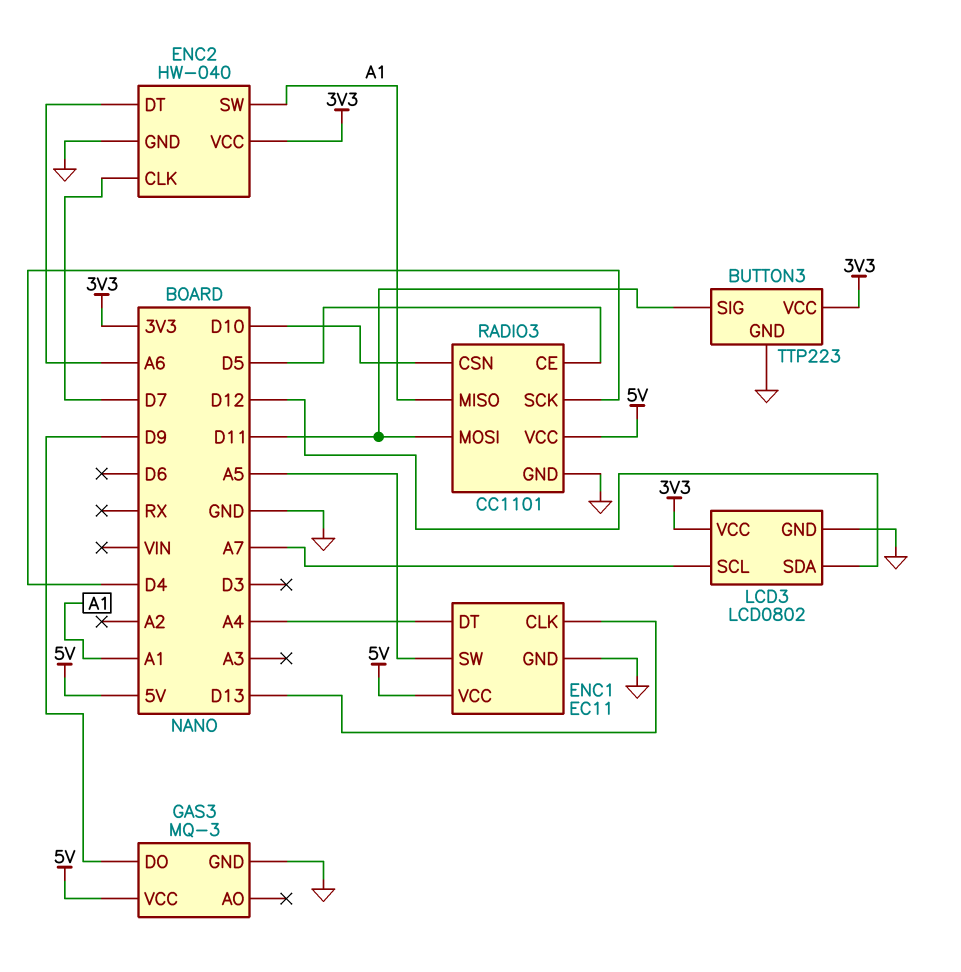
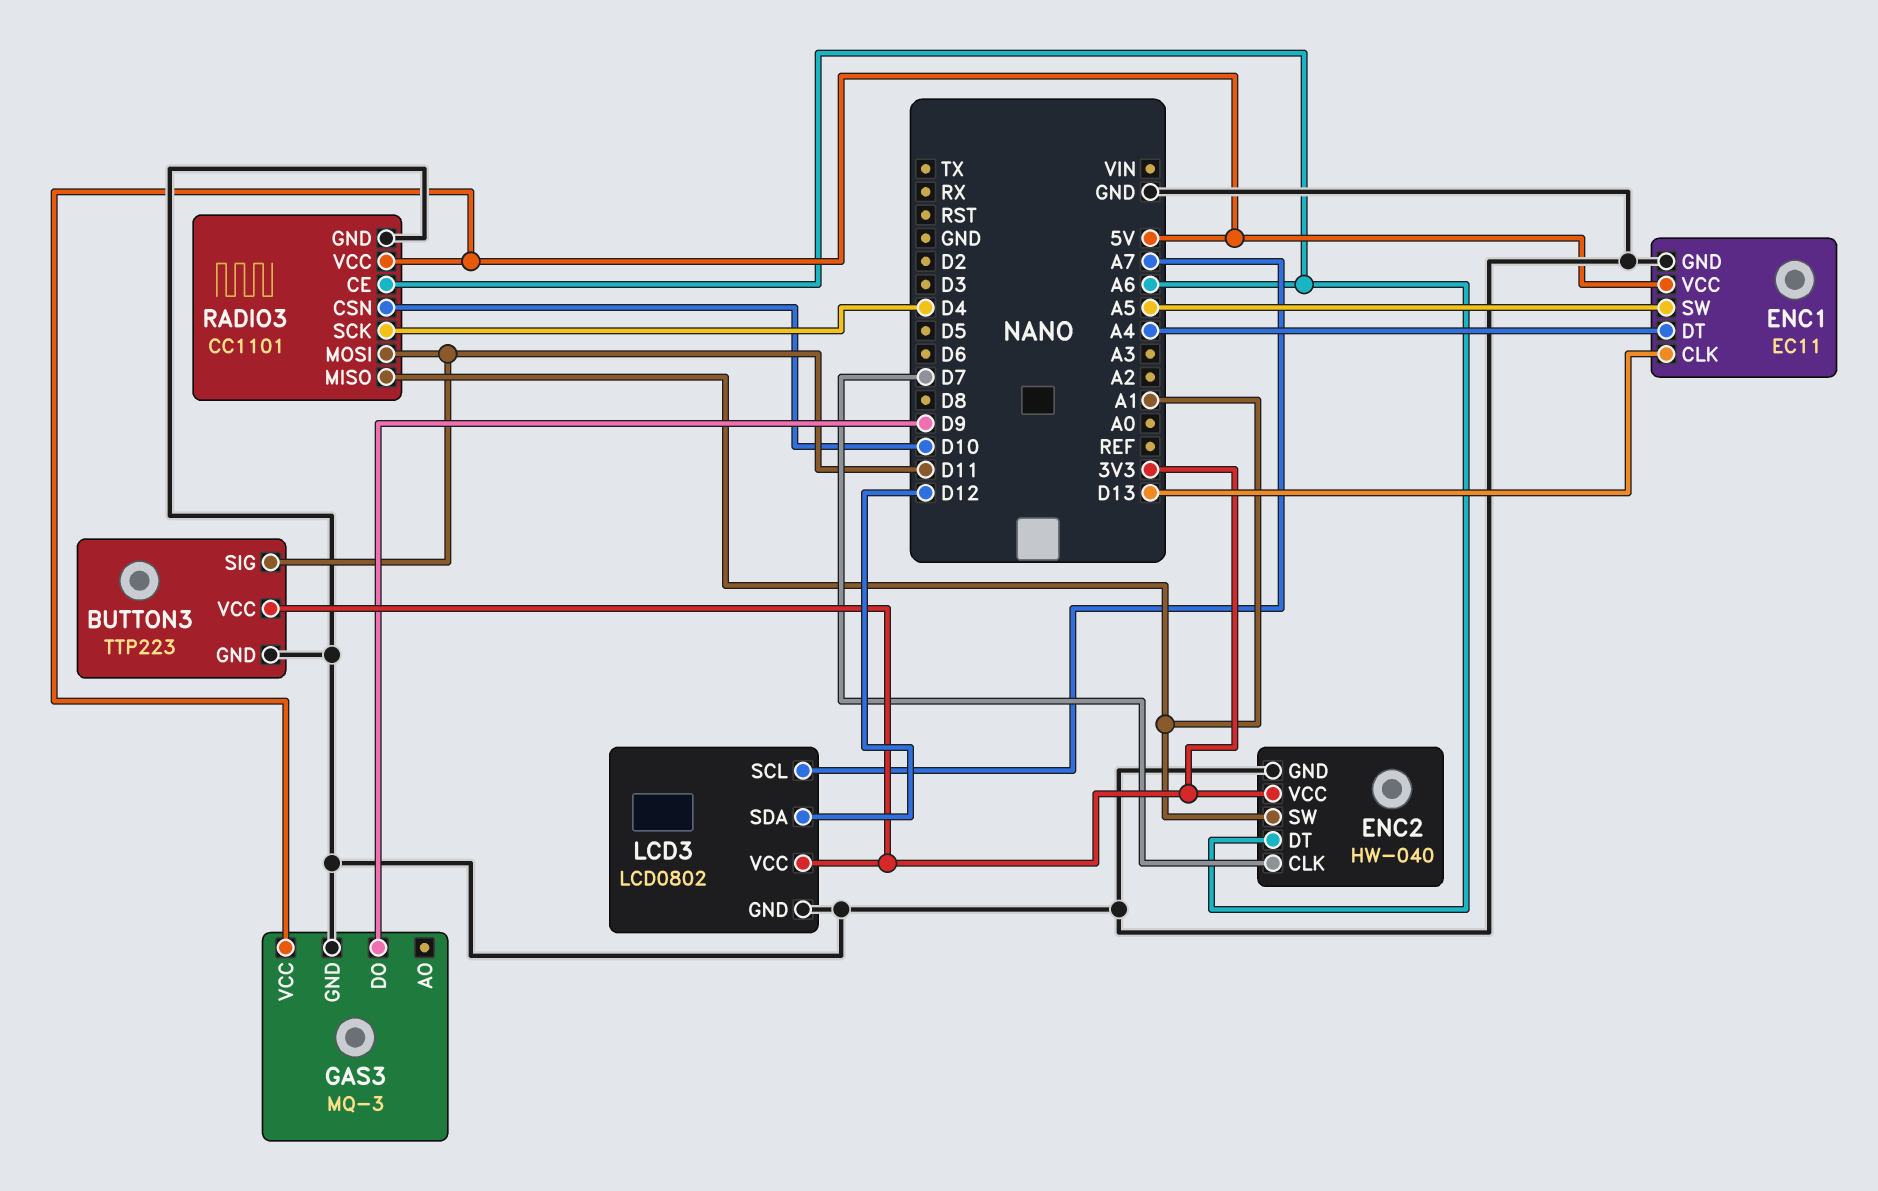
RADIO3 pin CE: D5 -> A6

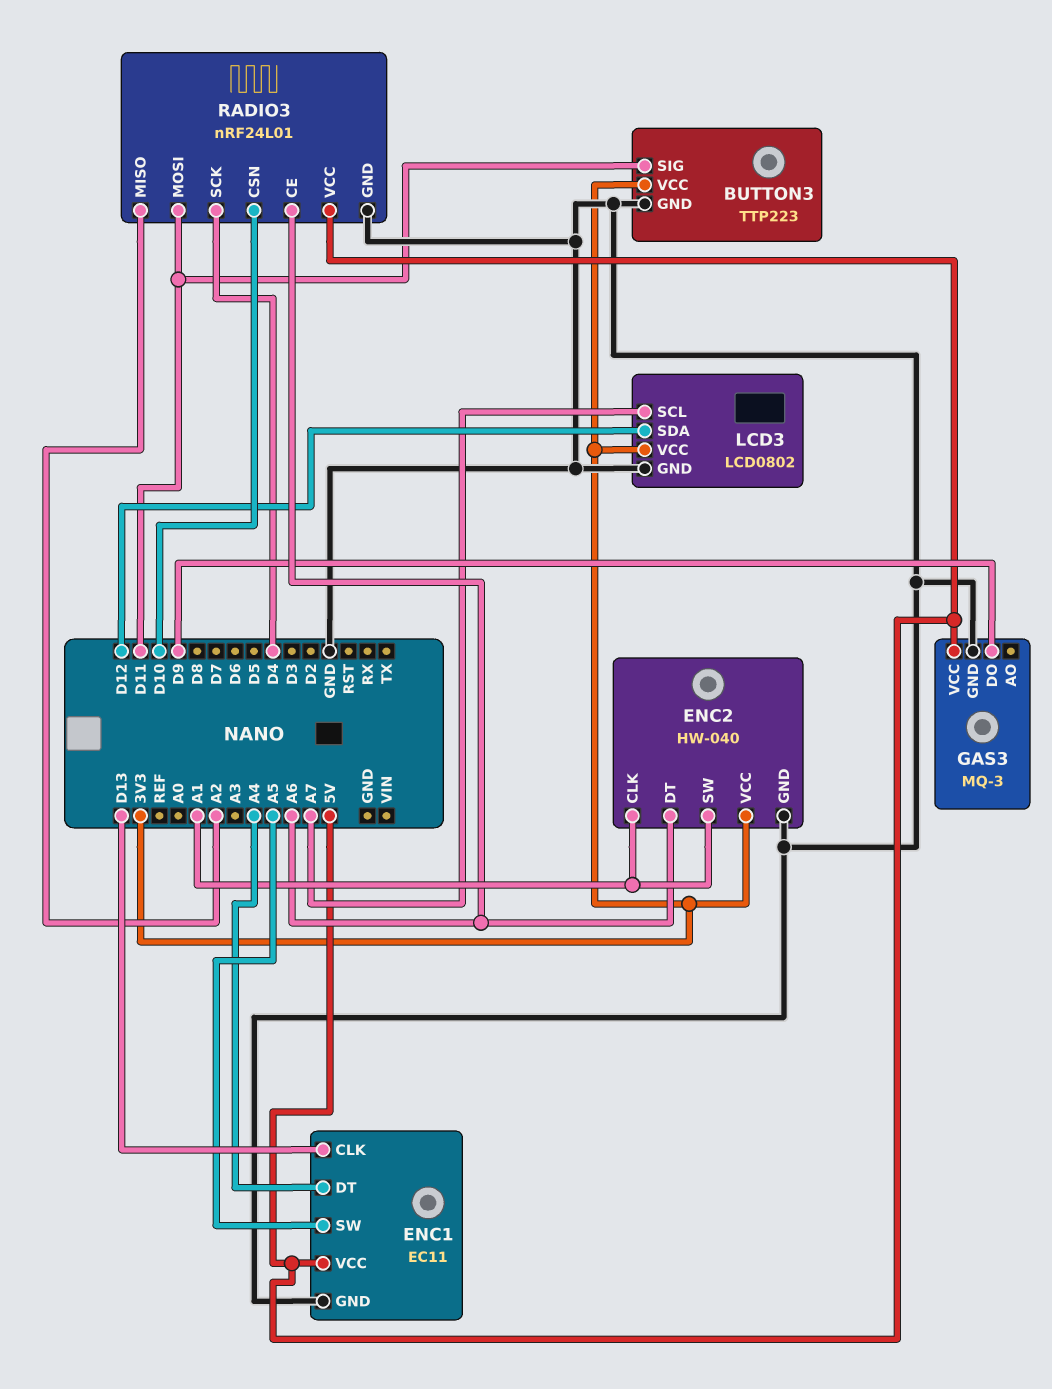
ENC2 pin CLK: D7 -> A1
RADIO3: CC1101 -> nRF24L01
RADIO3 pin MISO: A1 -> A2

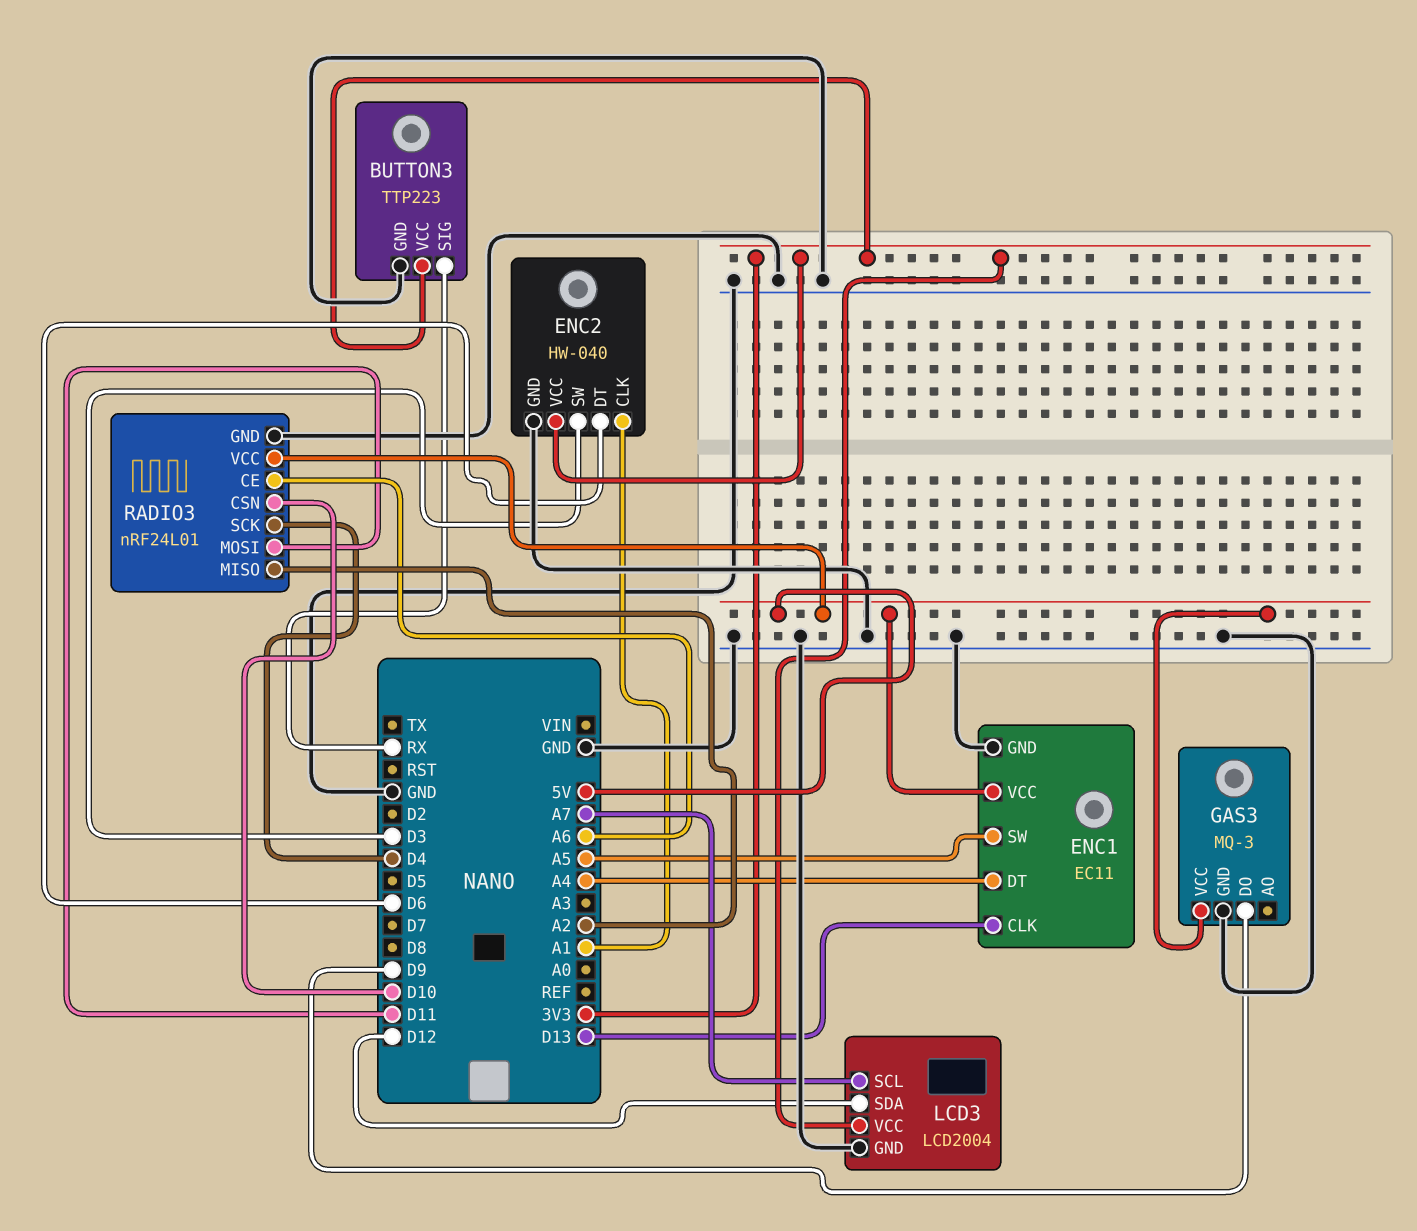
BUTTON3 pin SIG: D11 -> RX
ENC2 pin DT: A6 -> D6
ENC2 pin SW: A1 -> D3
LCD3: LCD0802 -> LCD2004

